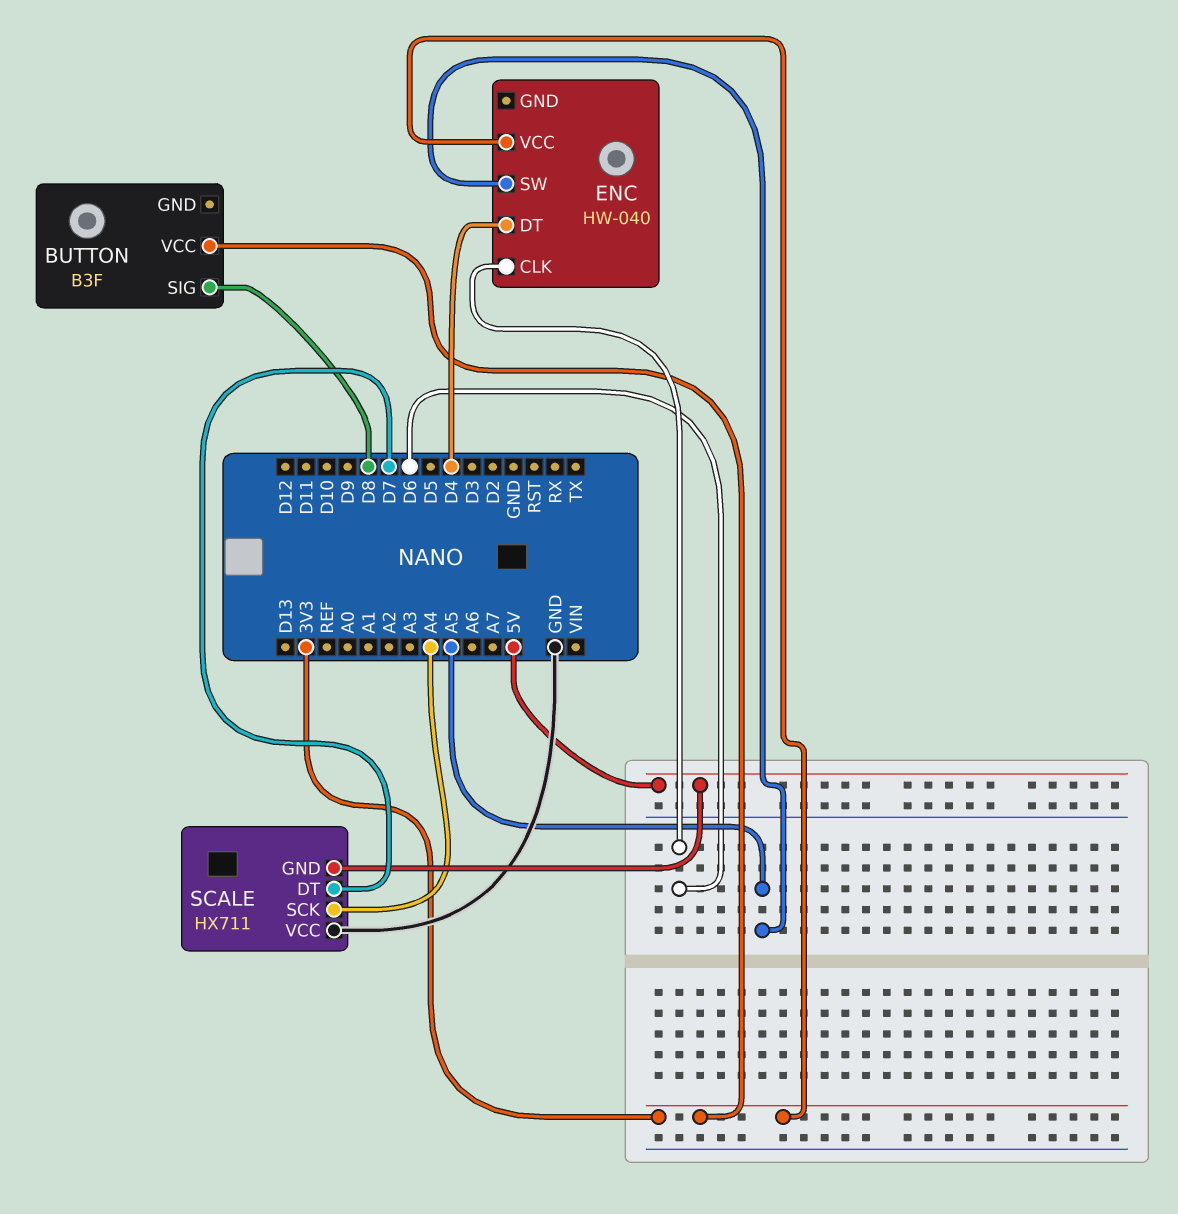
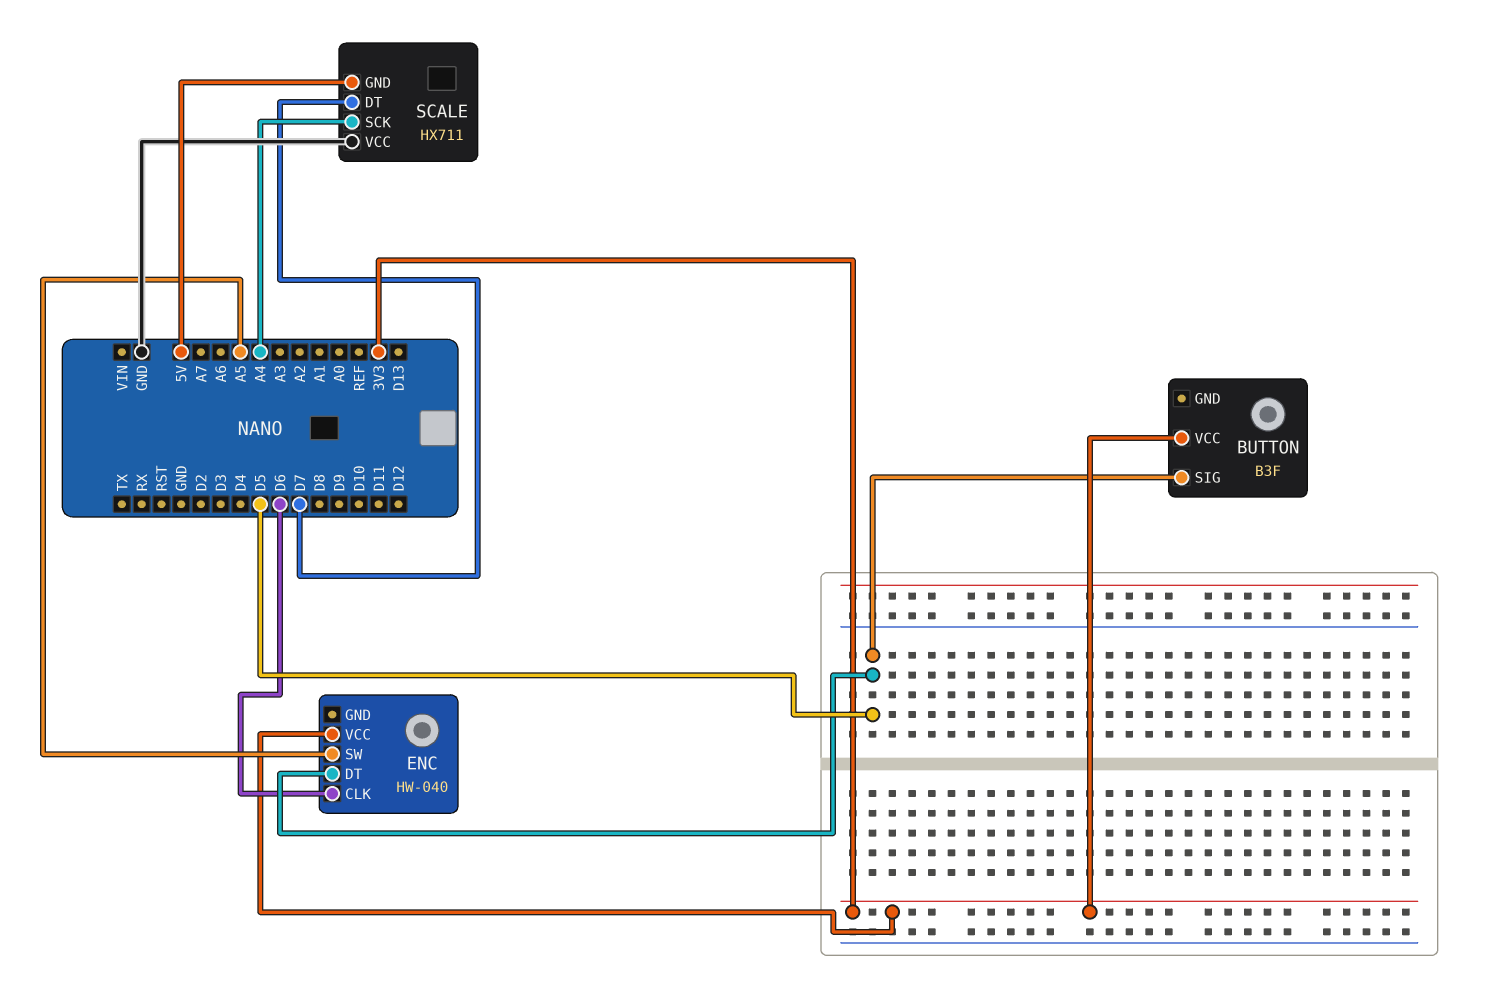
BUTTON pin SIG: D8 -> D5
ENC pin DT: D4 -> D5

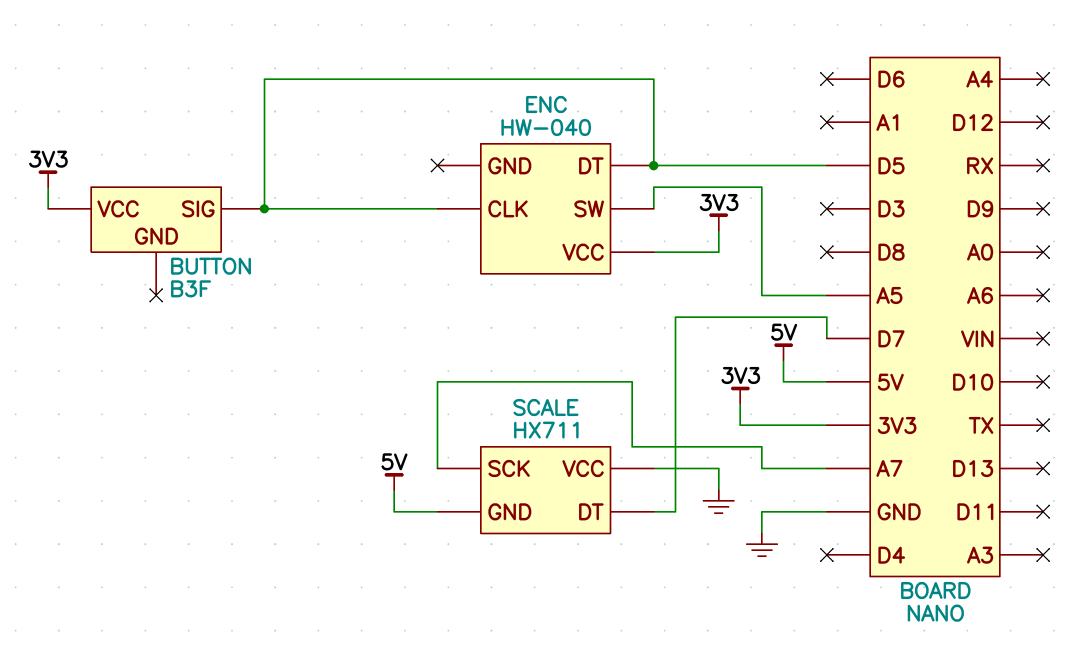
ENC pin CLK: D6 -> D5
SCALE pin SCK: A4 -> A7

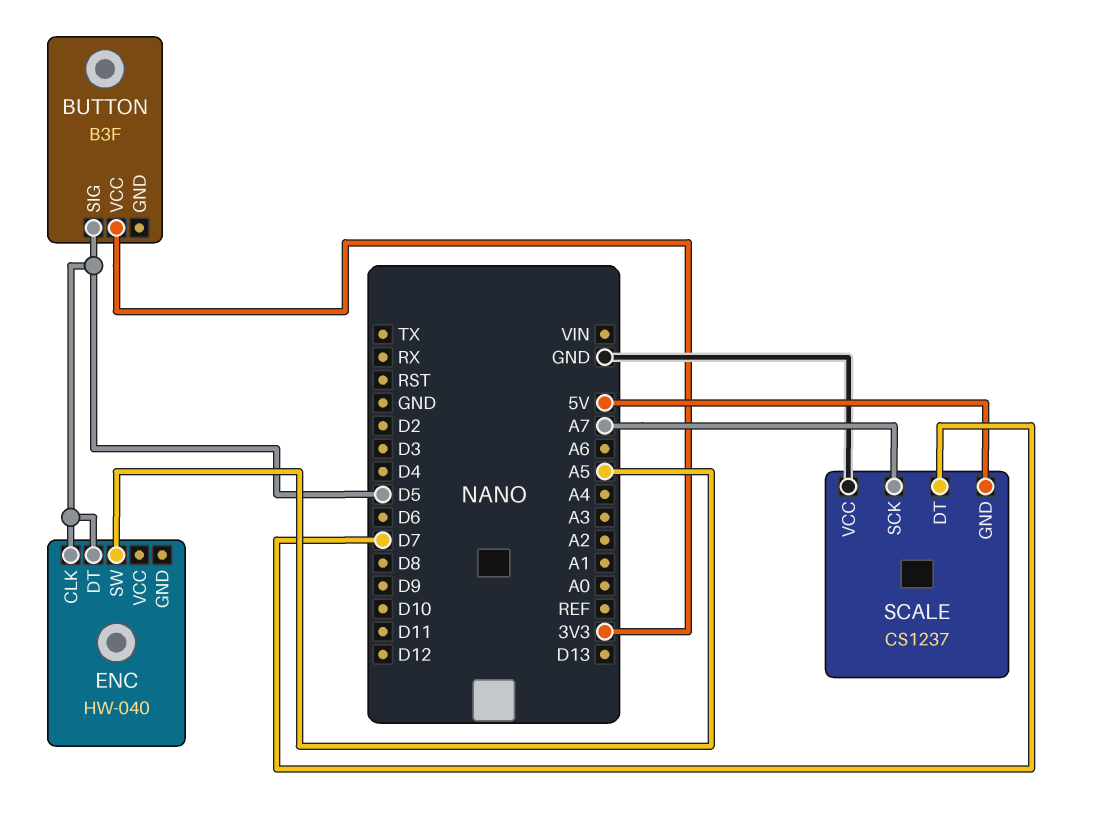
ENC pin VCC: 3V3 -> none
SCALE: HX711 -> CS1237

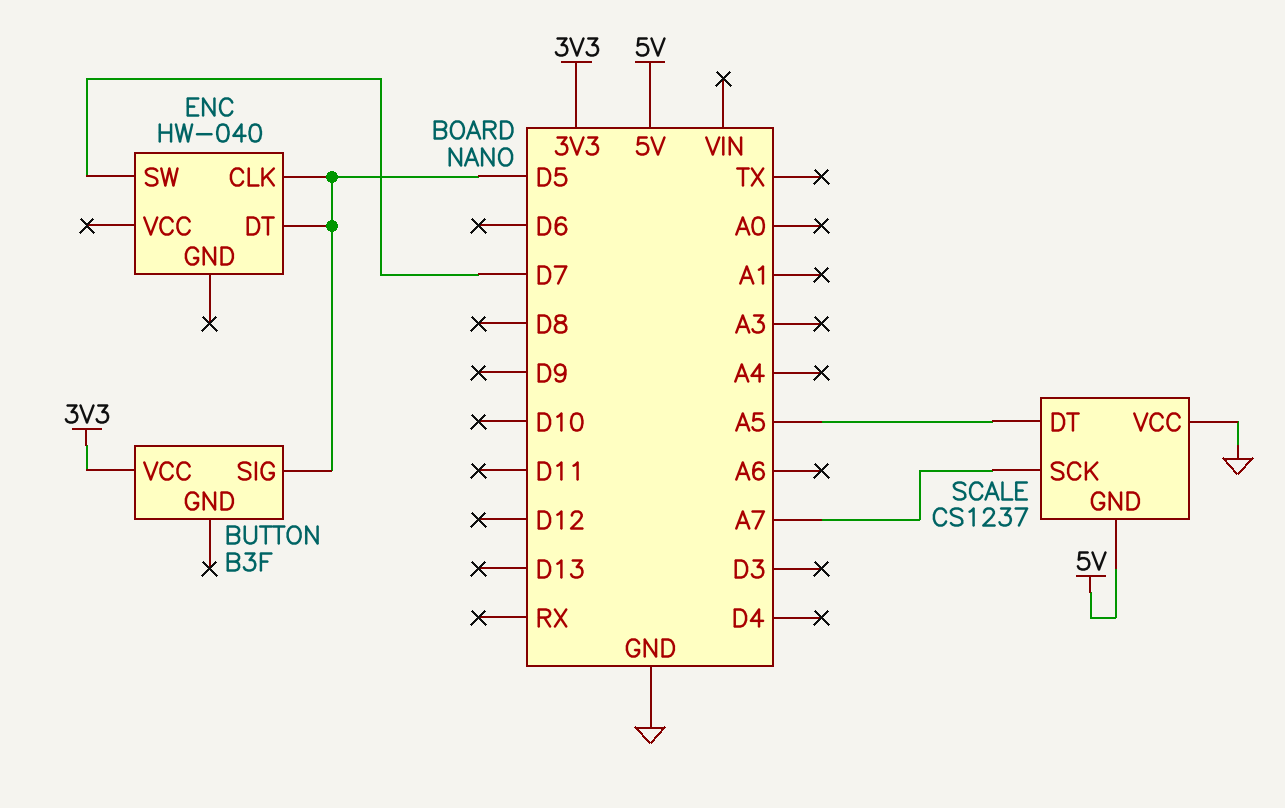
ENC pin SW: A5 -> D7
SCALE pin DT: D7 -> A5

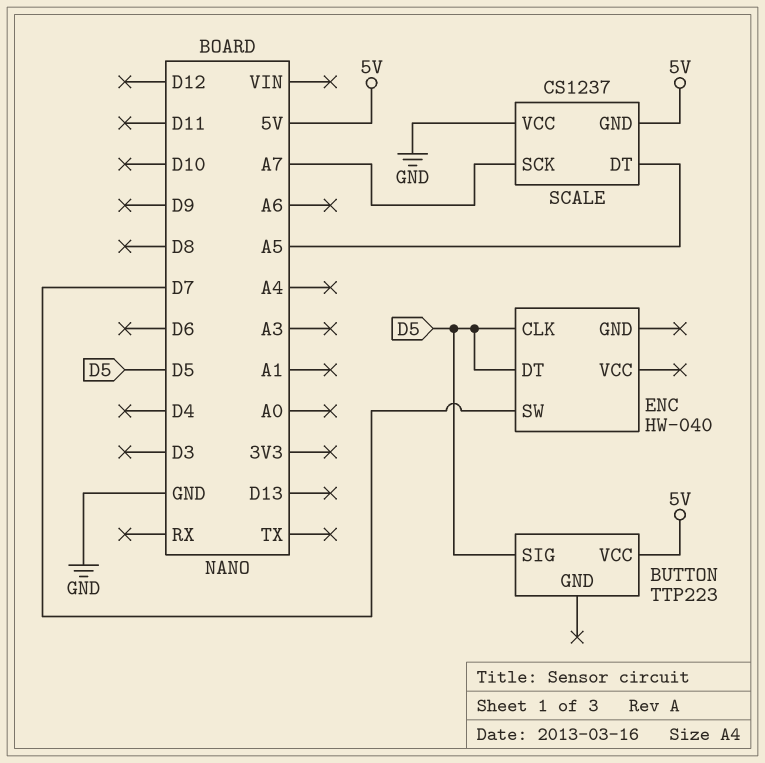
BUTTON: B3F -> TTP223
BUTTON pin VCC: 3V3 -> 5V

